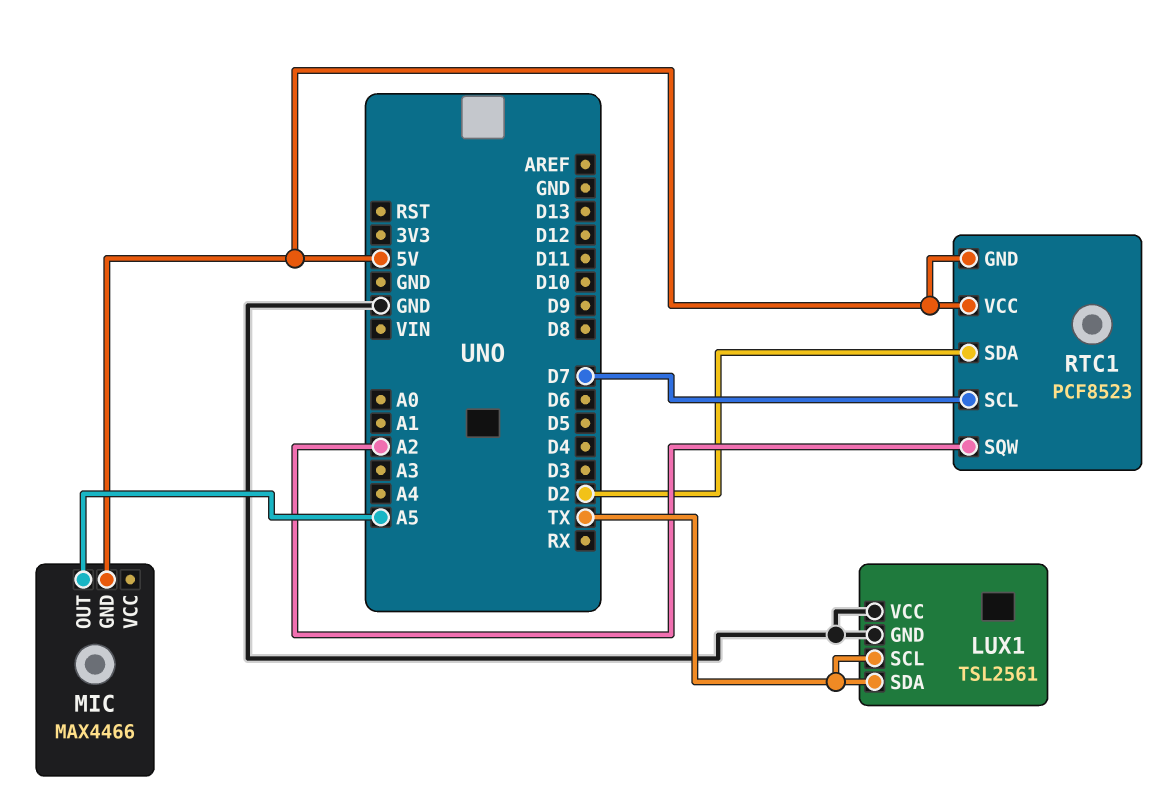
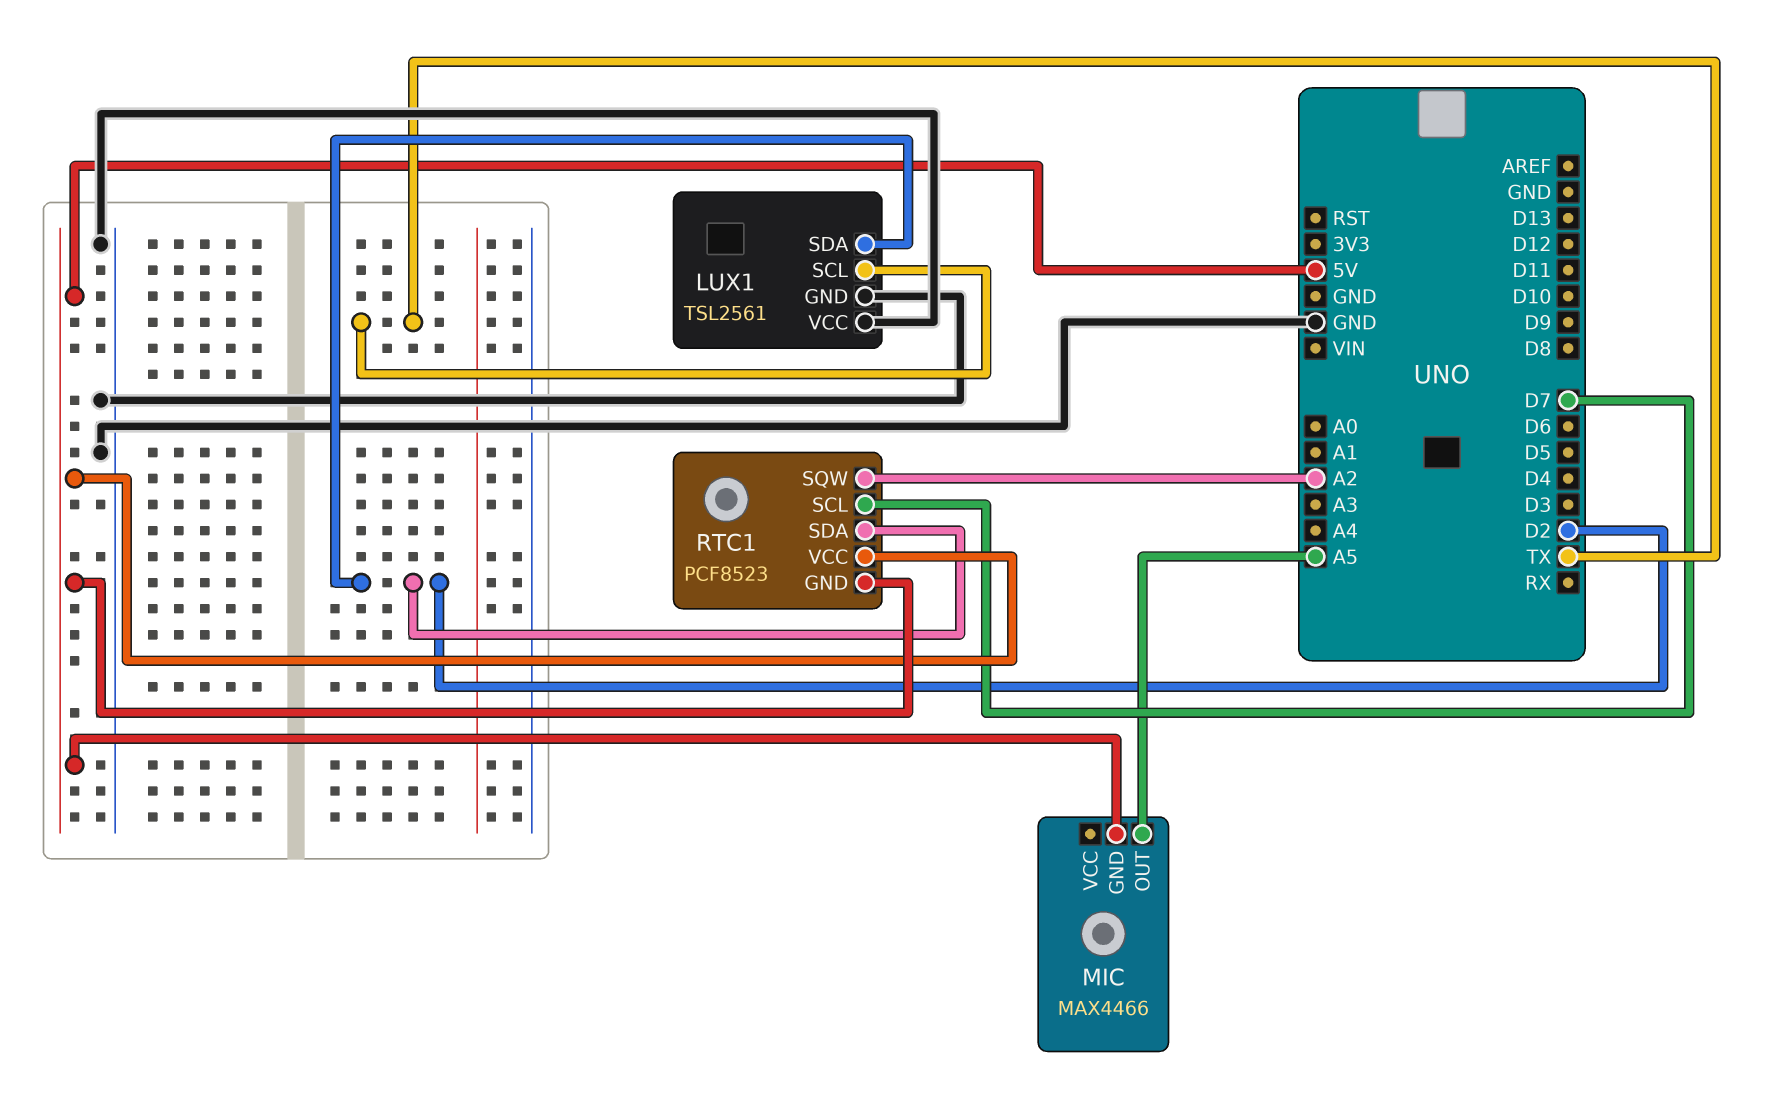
LUX1 pin SDA: TX -> D2

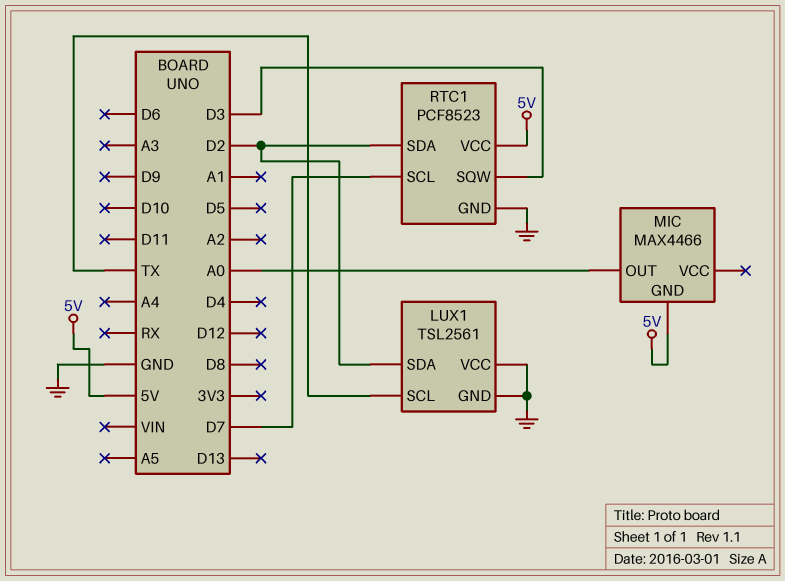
MIC pin OUT: A5 -> A0
RTC1 pin GND: 5V -> GND
RTC1 pin SQW: A2 -> D3

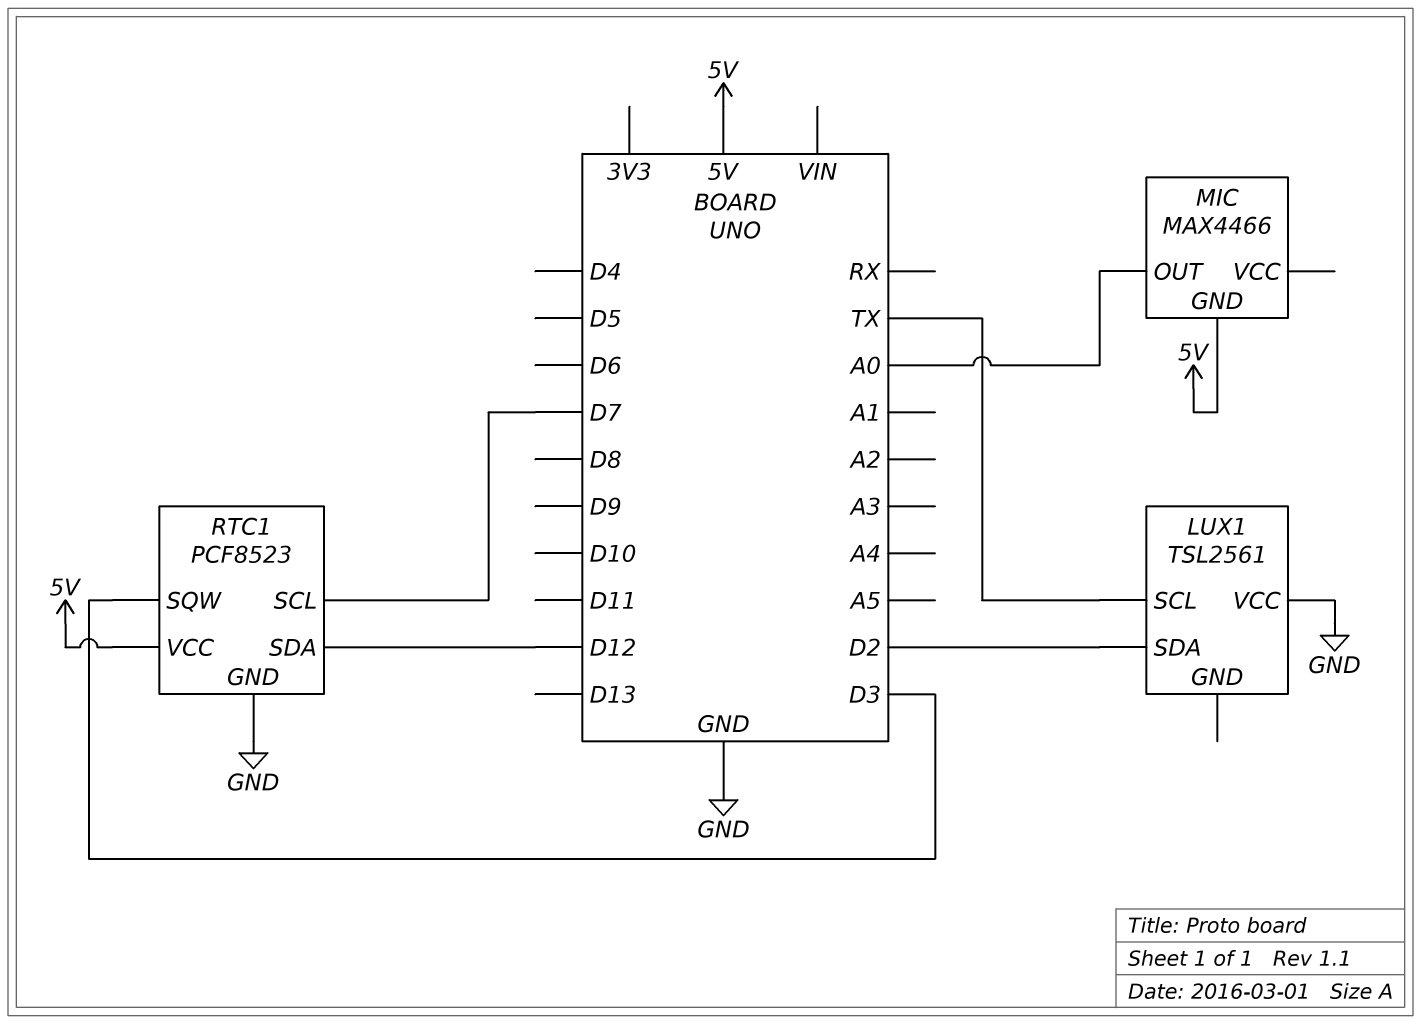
LUX1 pin GND: GND -> none
RTC1 pin SDA: D2 -> D12

